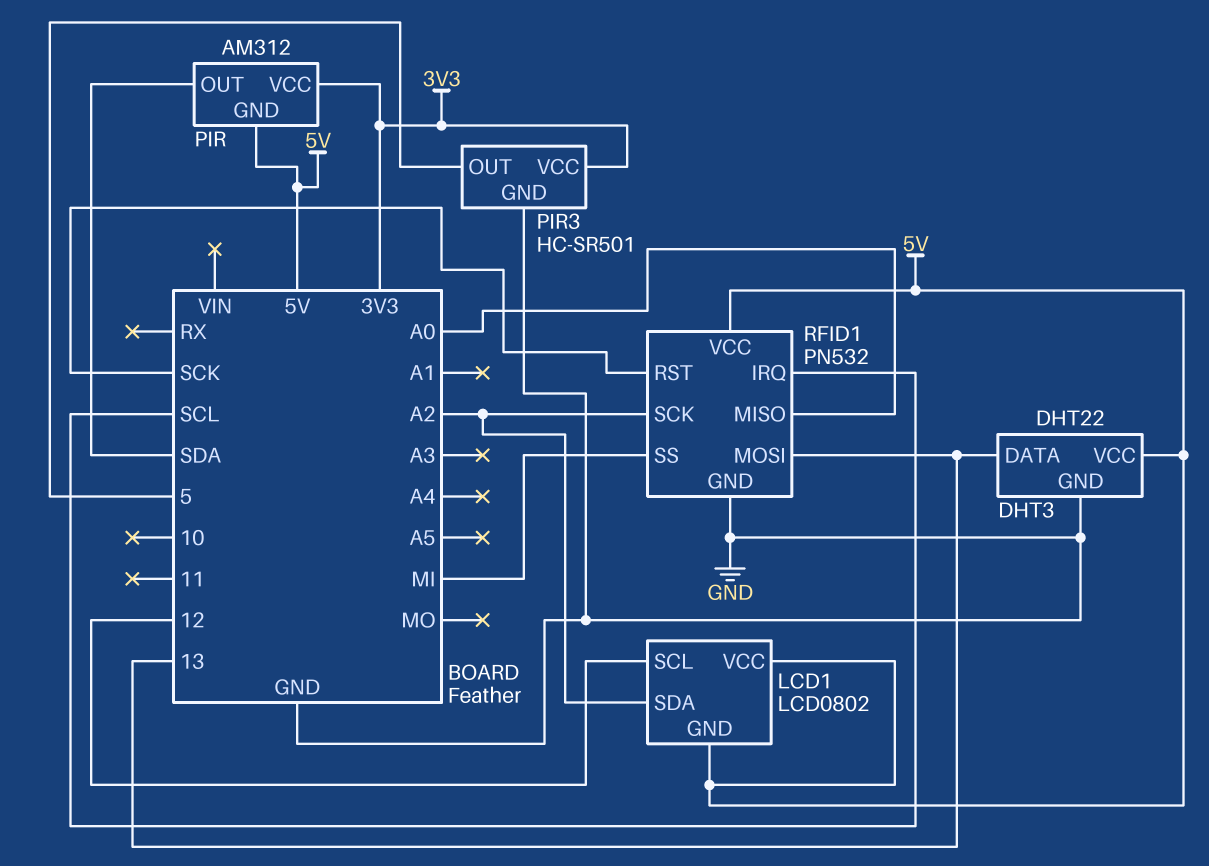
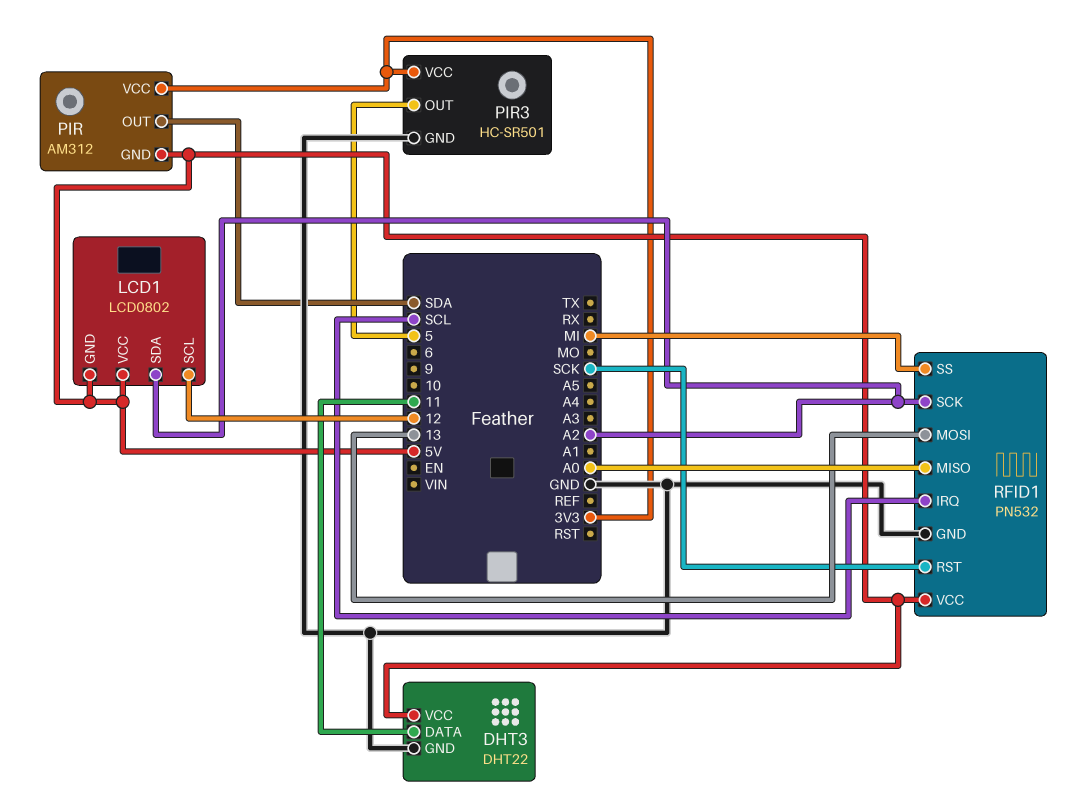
DHT3 pin DATA: 13 -> 11

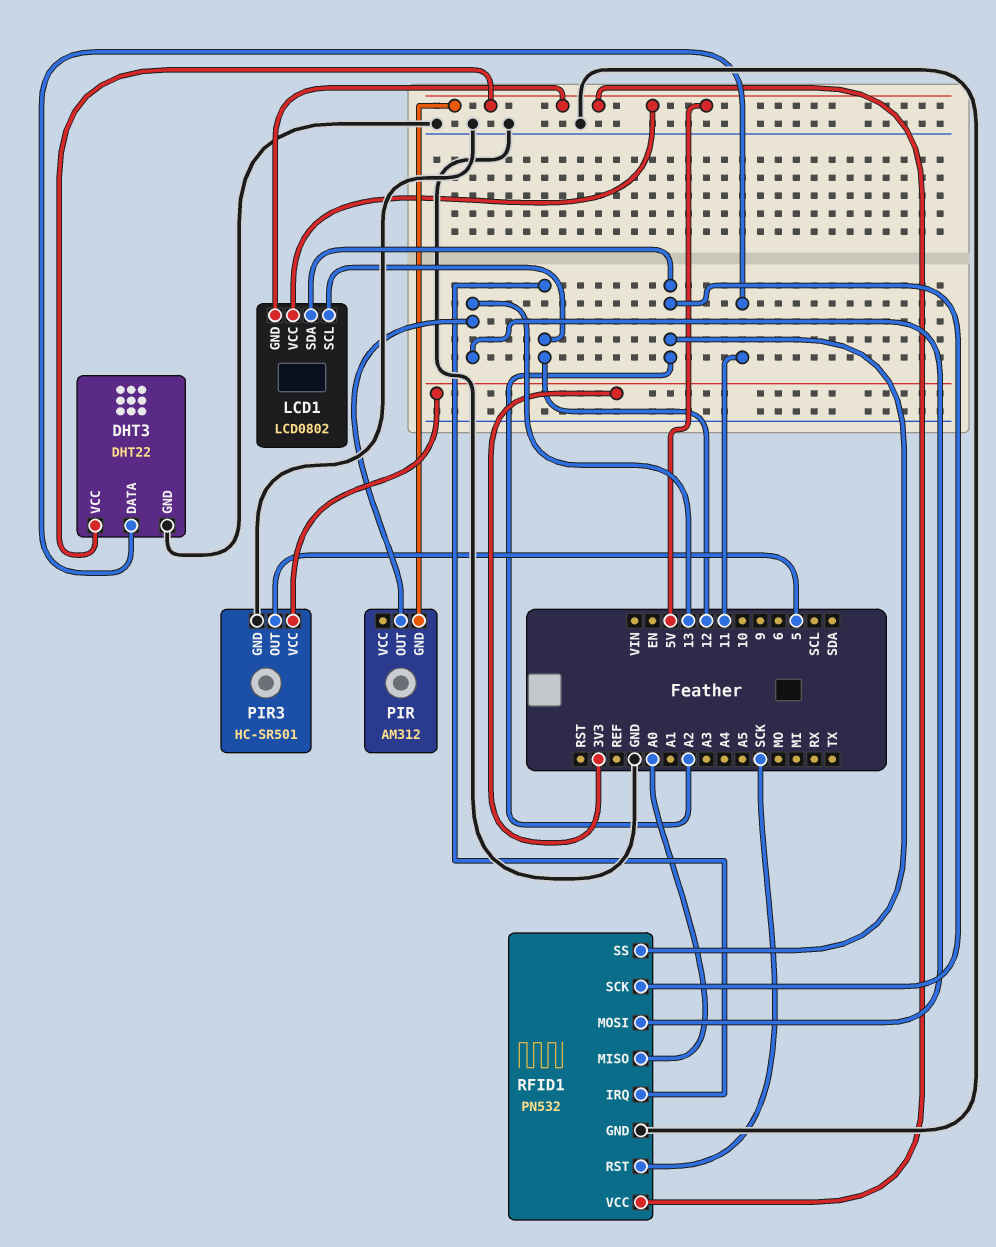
PIR pin OUT: SDA -> 13
PIR pin VCC: 3V3 -> none
RFID1 pin IRQ: SCL -> 12
RFID1 pin SS: MI -> A2

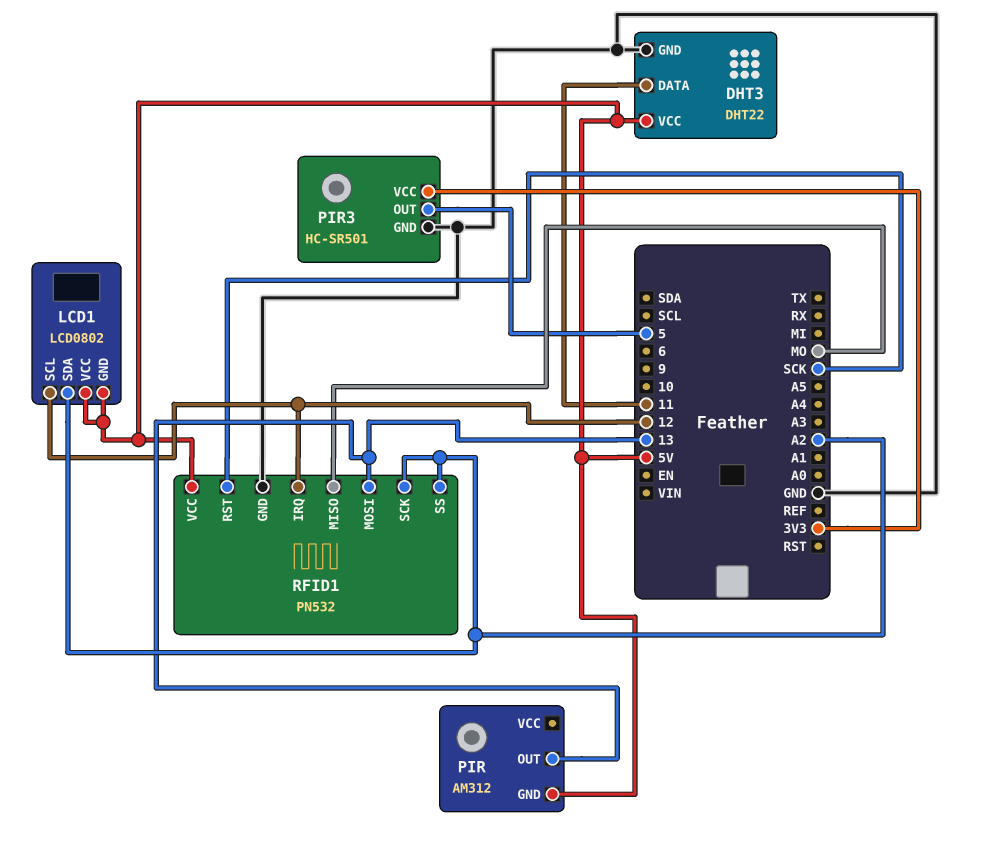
RFID1 pin MISO: A0 -> MO

